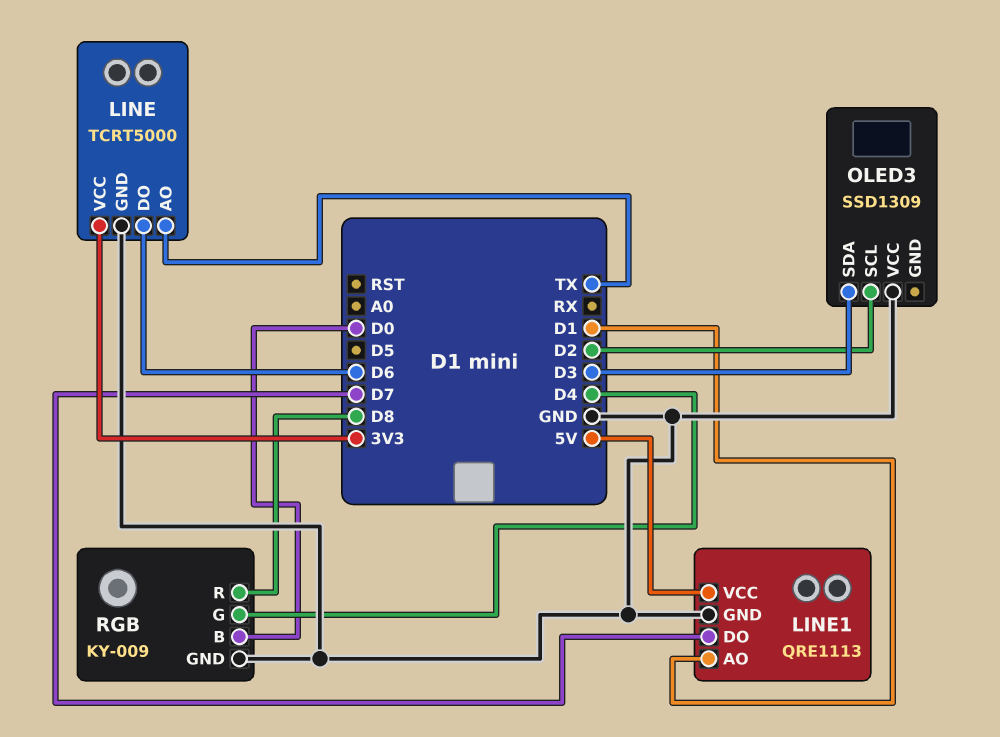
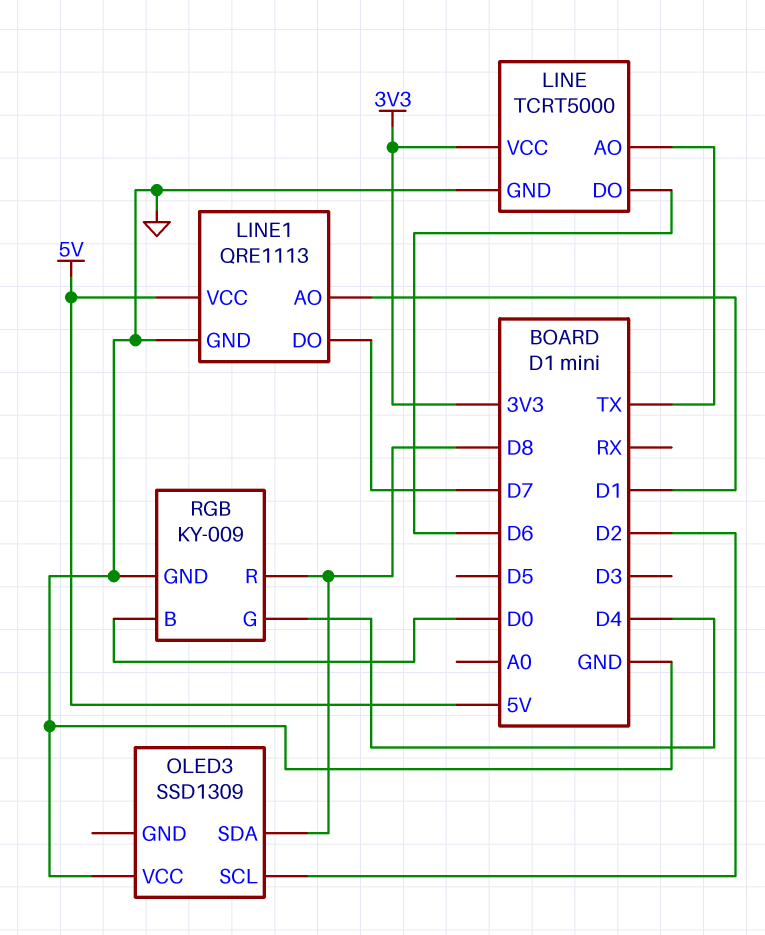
OLED3 pin SDA: D3 -> D8

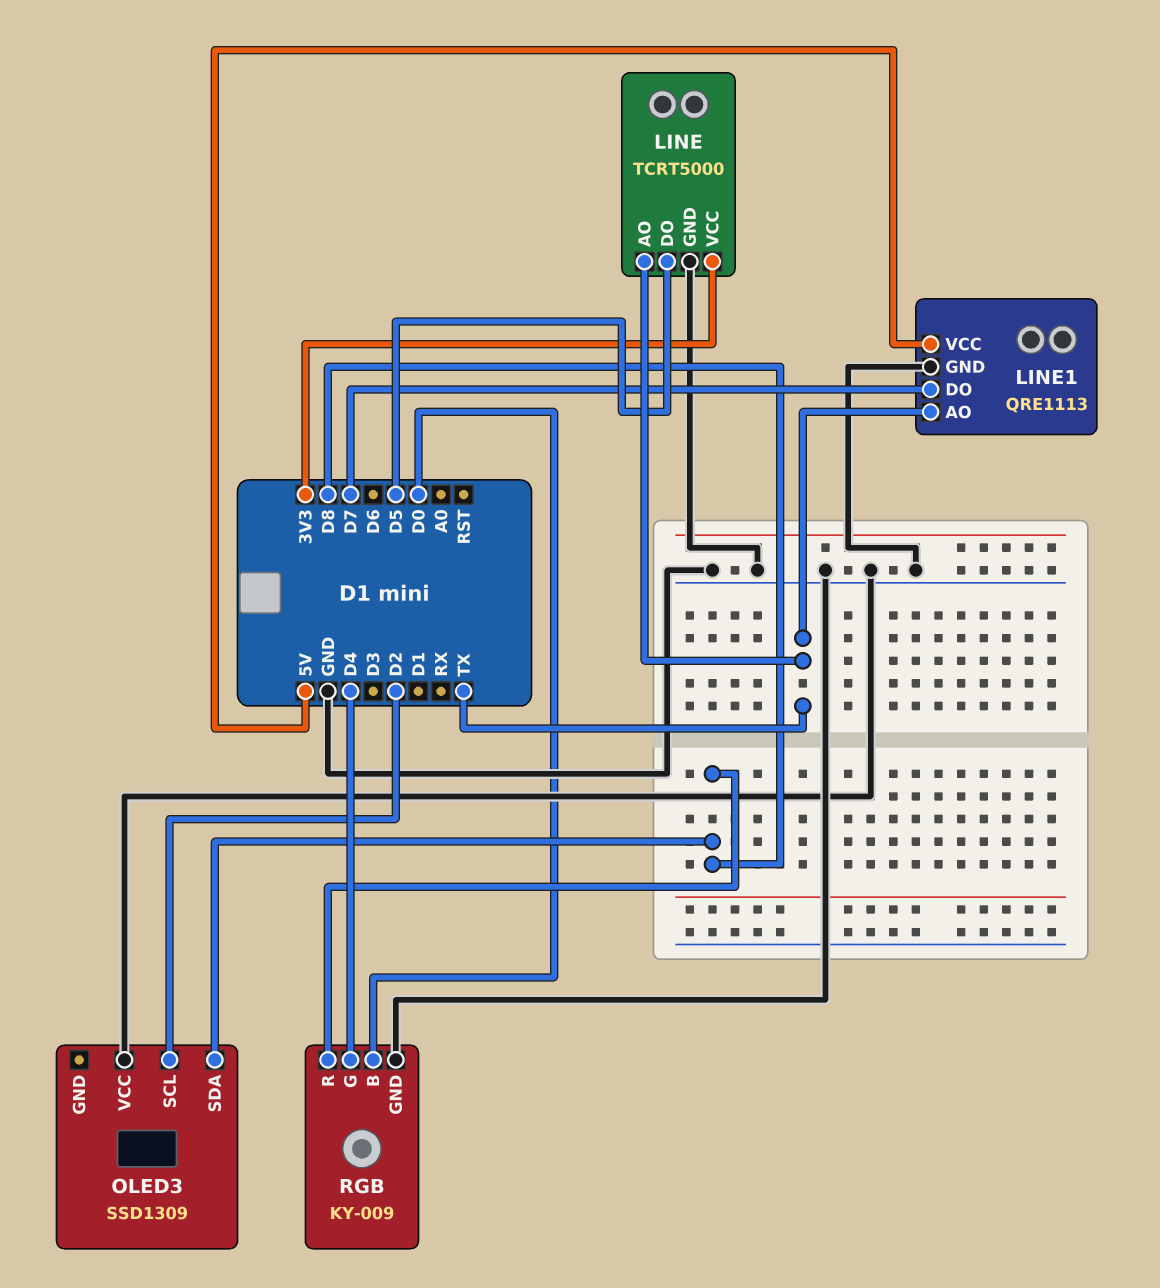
LINE pin DO: D6 -> D5
LINE1 pin AO: D1 -> TX

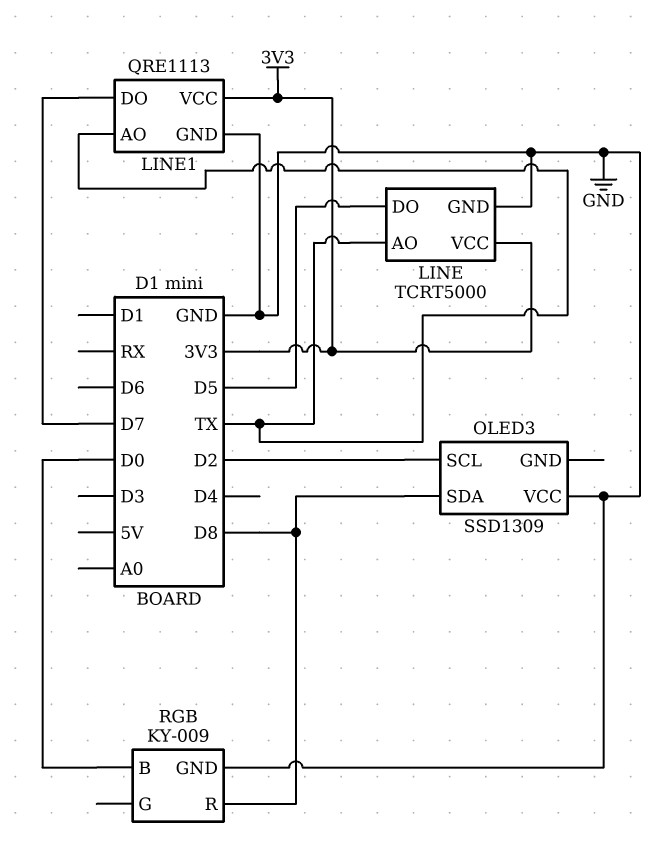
LINE1 pin VCC: 5V -> 3V3
RGB pin G: D4 -> none

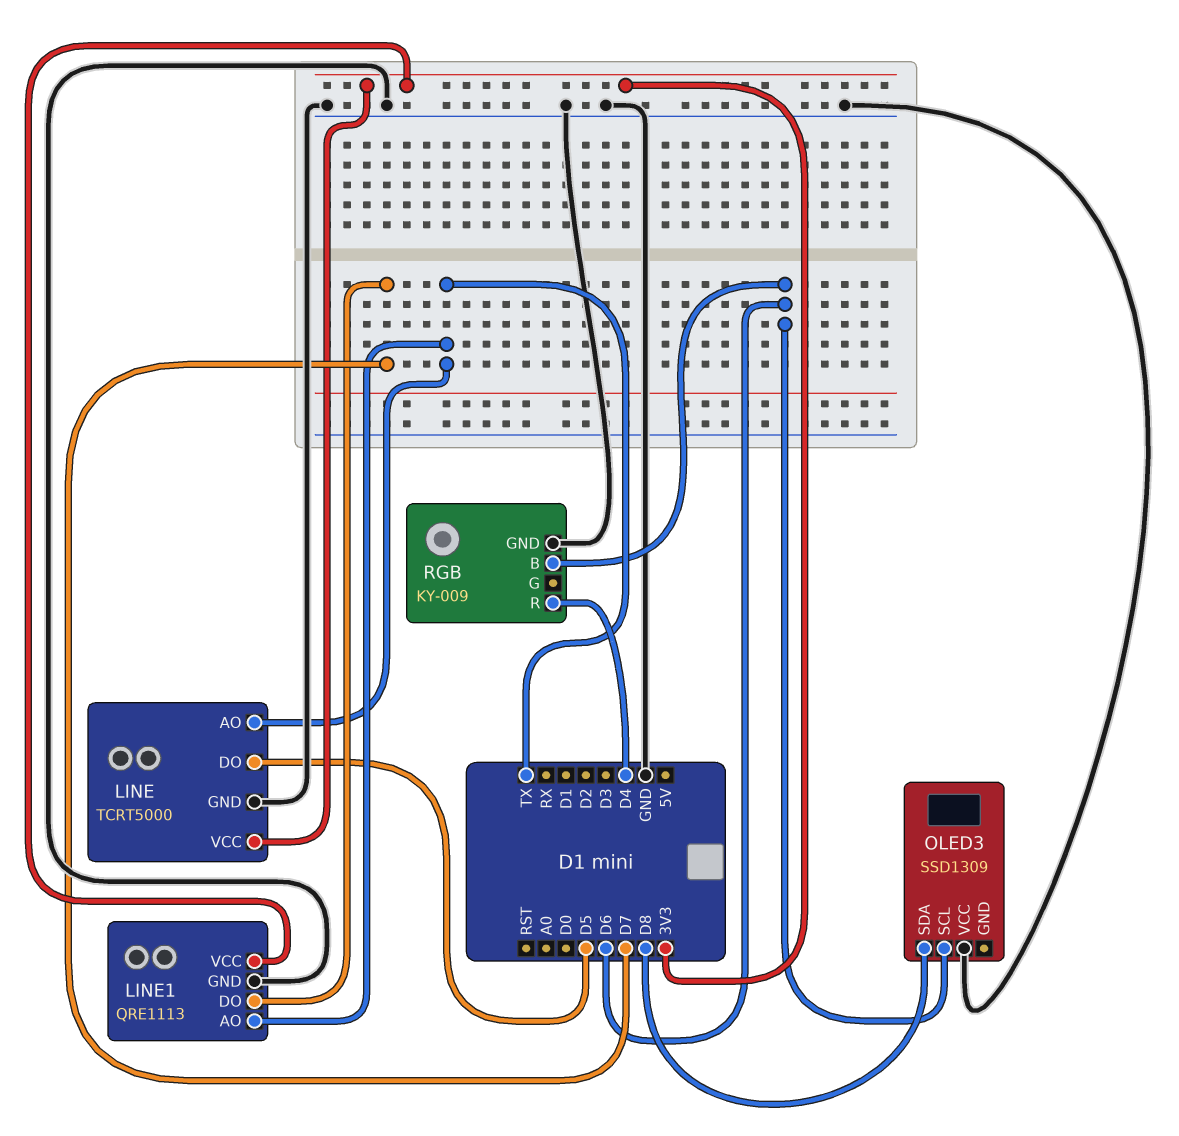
OLED3 pin SCL: D2 -> D6
RGB pin B: D0 -> D6
RGB pin R: D8 -> D4

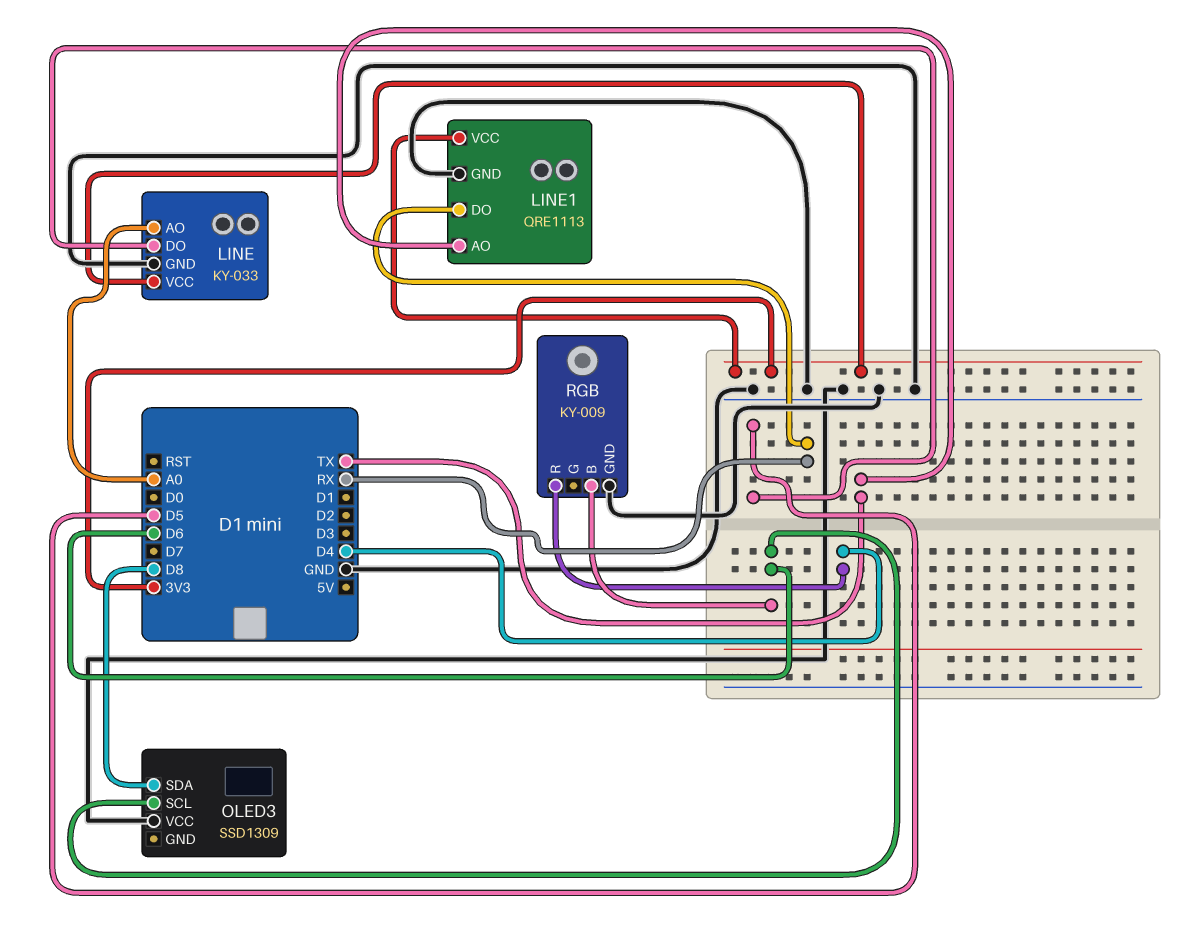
LINE: TCRT5000 -> KY-033
LINE pin AO: TX -> A0
LINE1 pin DO: D7 -> RX

